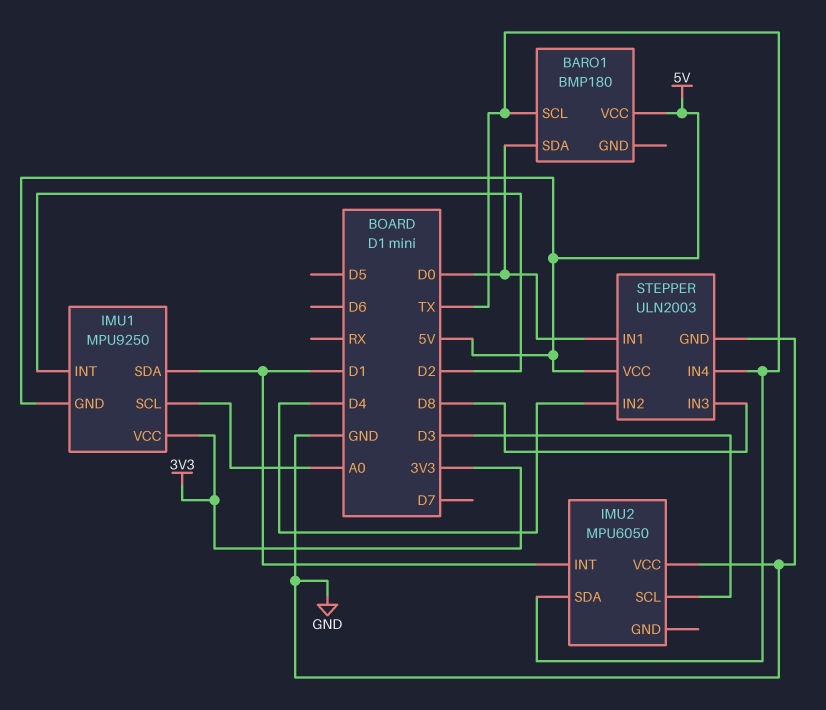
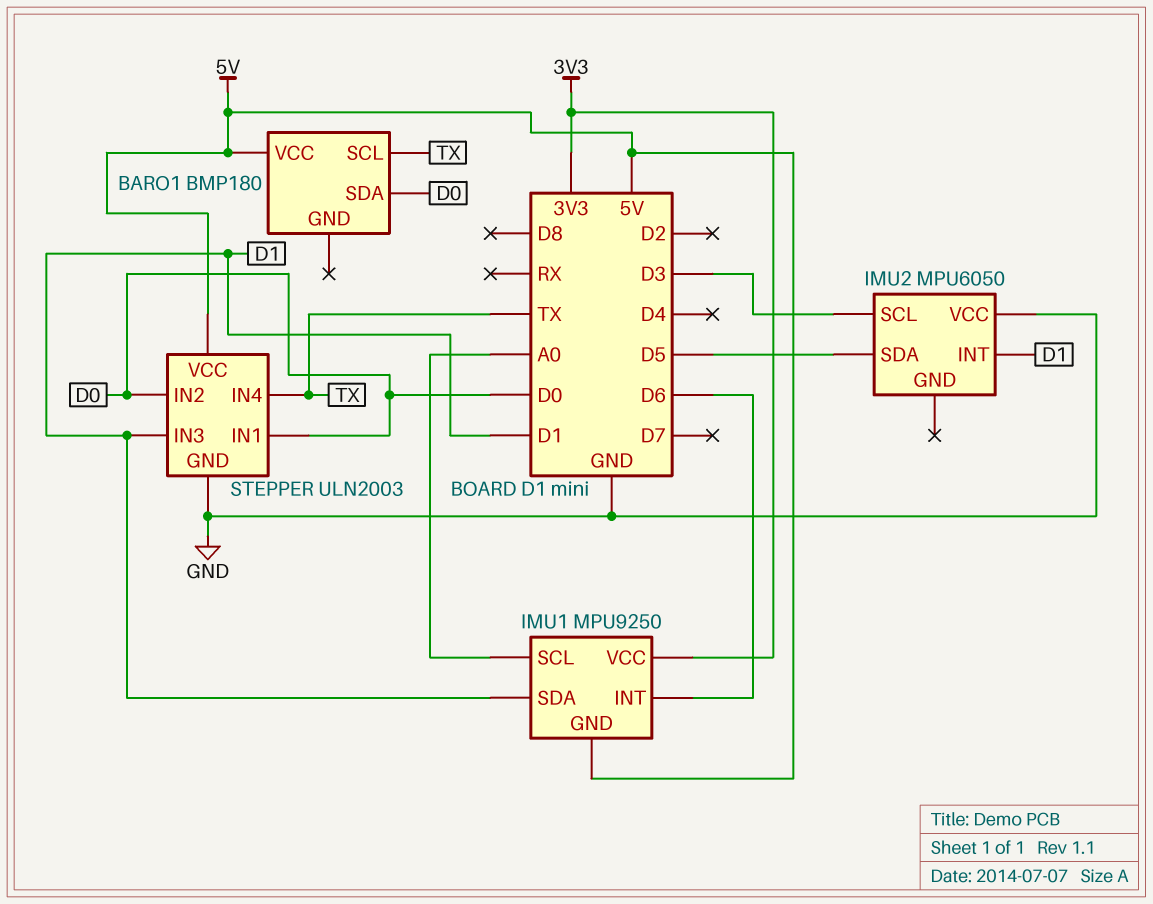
IMU1 pin INT: D2 -> D6
IMU2 pin SDA: TX -> D5
STEPPER pin IN2: D4 -> D0
STEPPER pin IN3: D8 -> D1

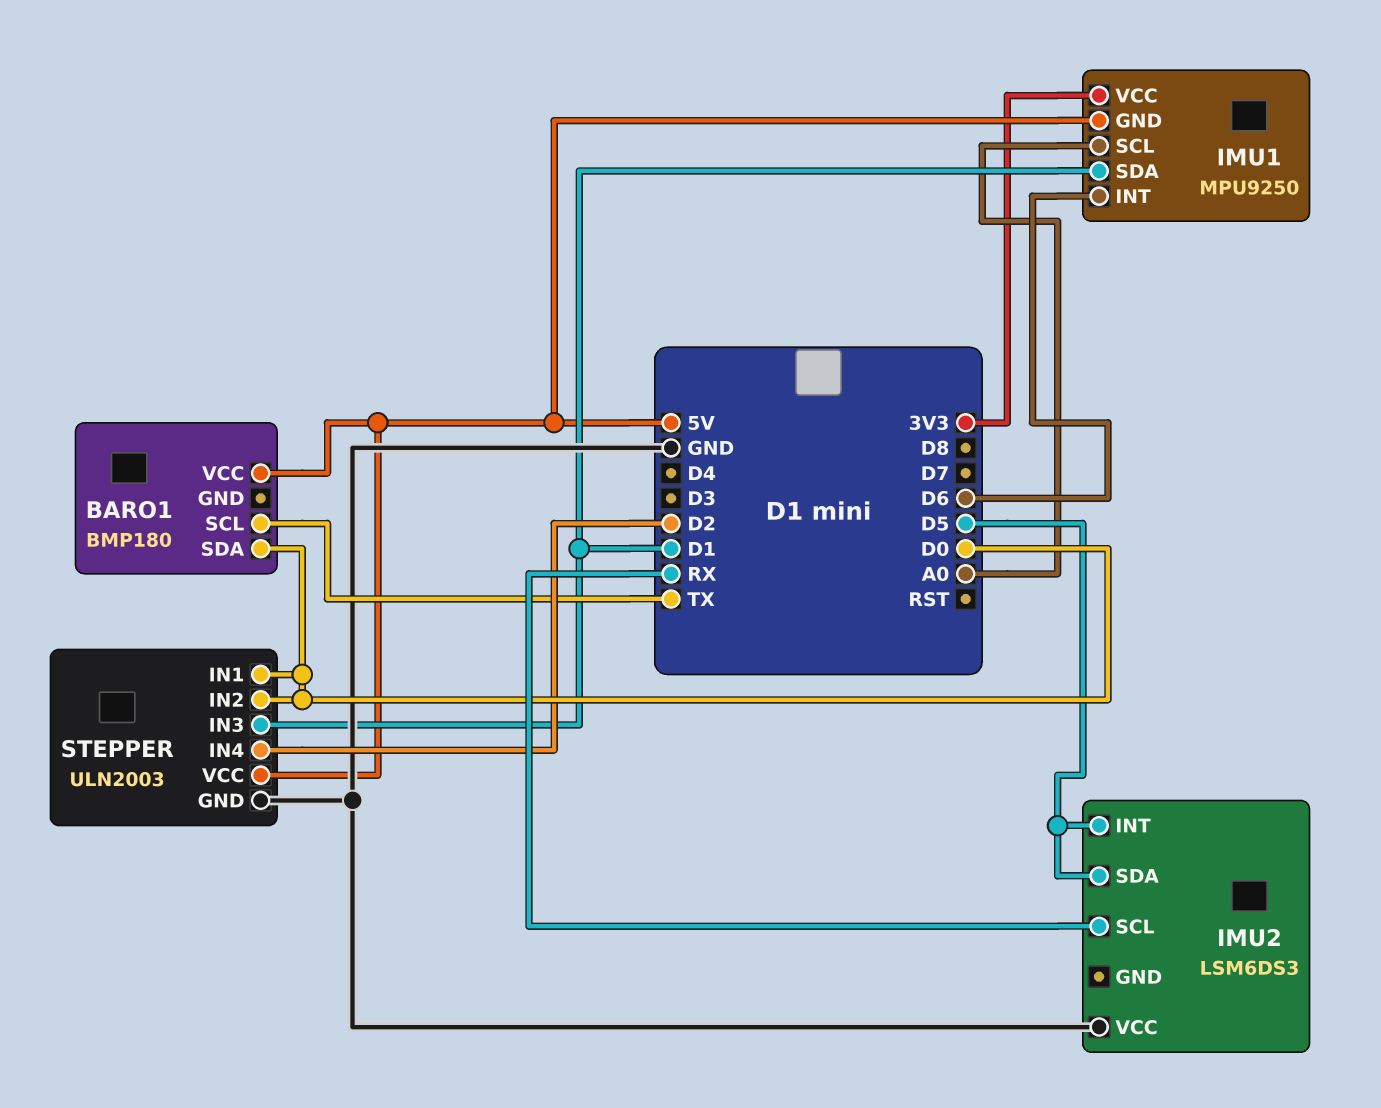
IMU2: MPU6050 -> LSM6DS3
IMU2 pin INT: D1 -> D5
IMU2 pin SCL: D3 -> RX
STEPPER pin IN4: TX -> D2

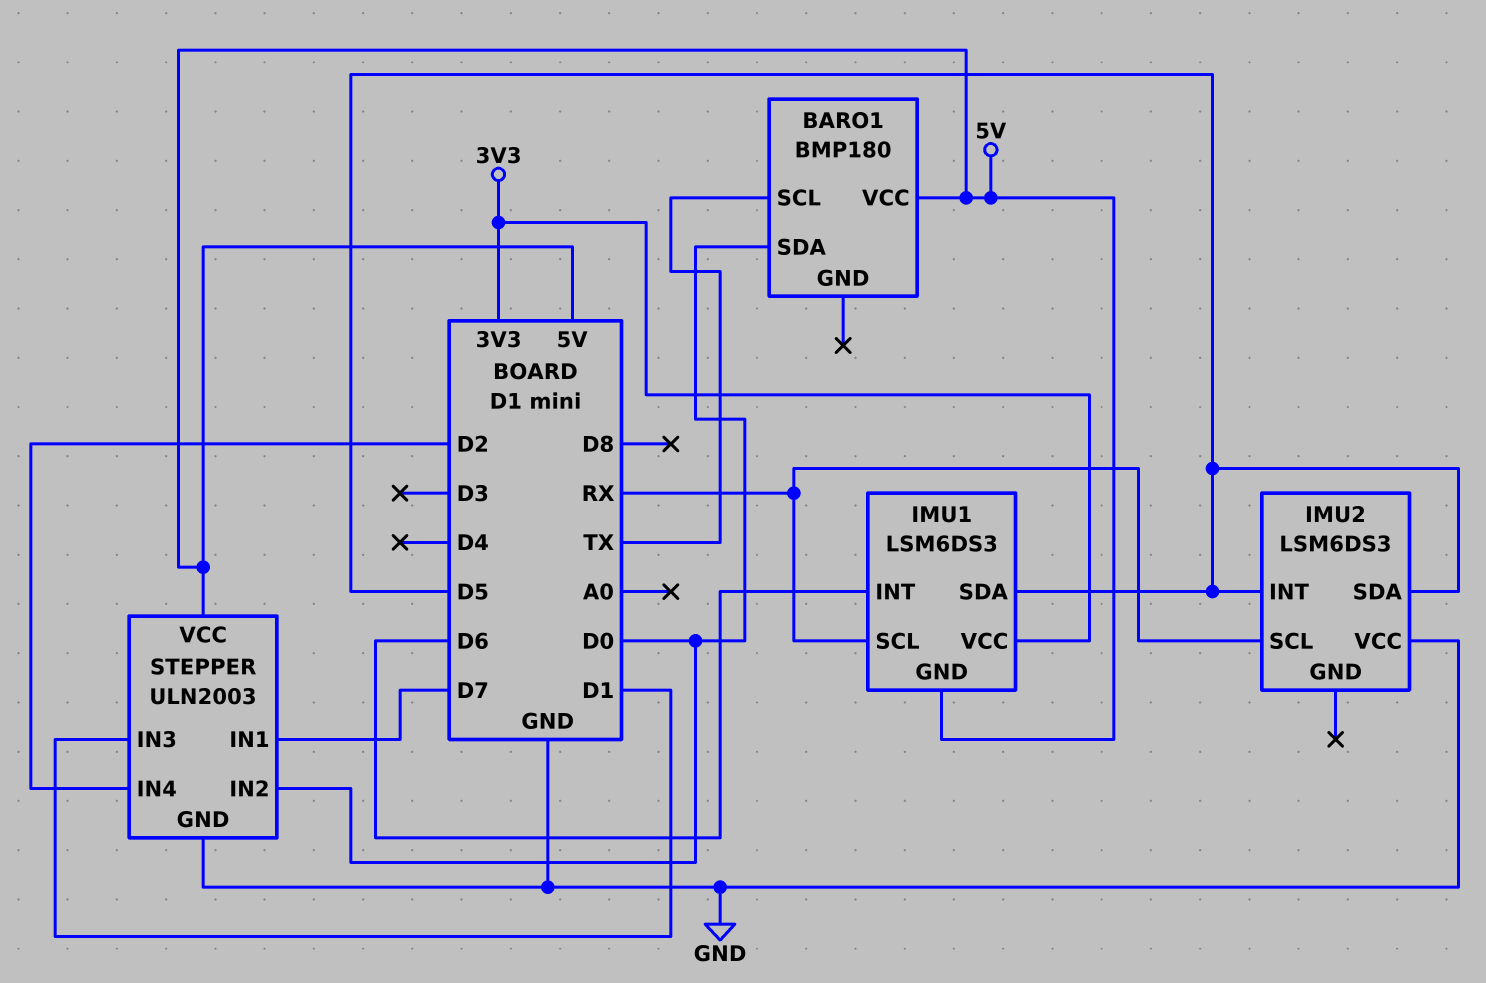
IMU1: MPU9250 -> LSM6DS3
IMU1 pin SCL: A0 -> RX
IMU1 pin SDA: D1 -> D5
STEPPER pin IN1: D0 -> D7

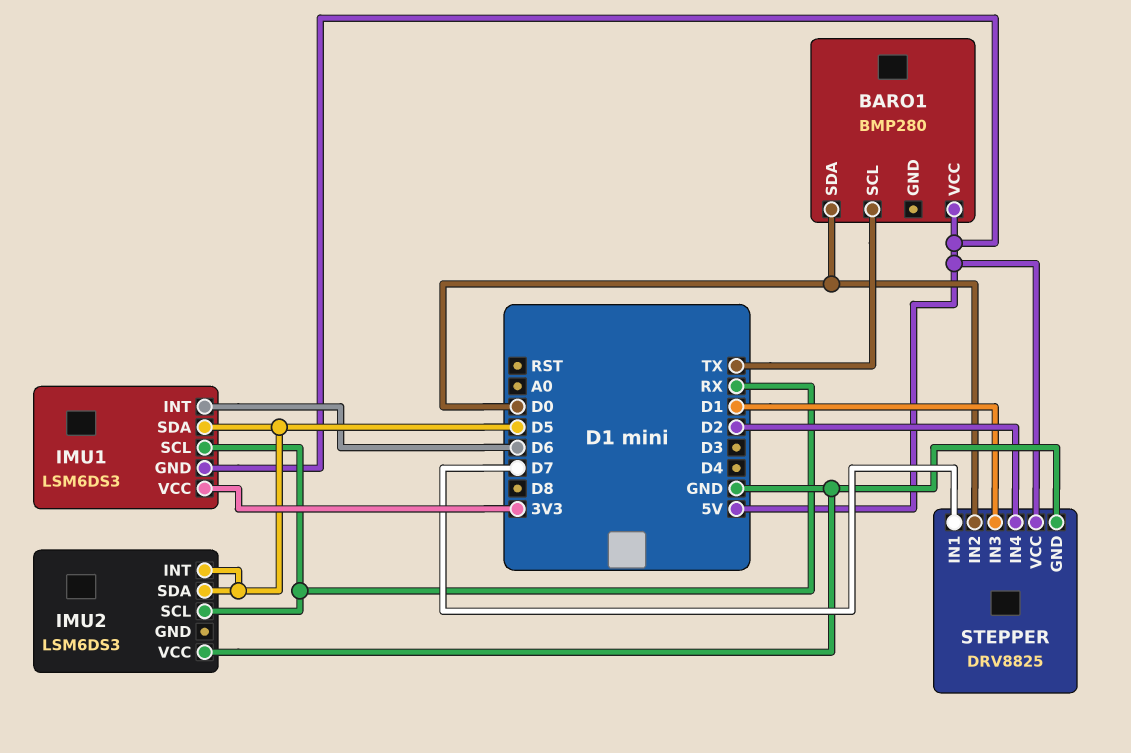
BARO1: BMP180 -> BMP280
STEPPER: ULN2003 -> DRV8825

